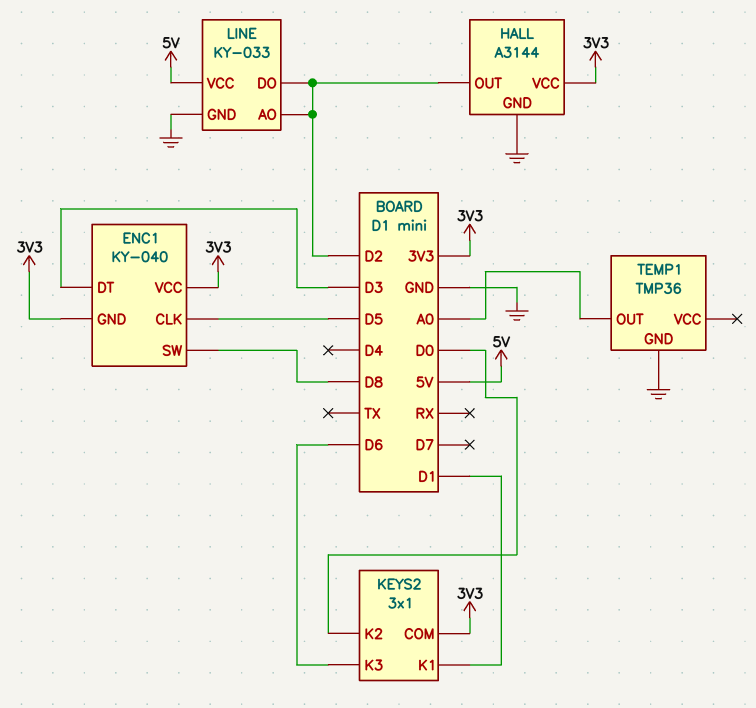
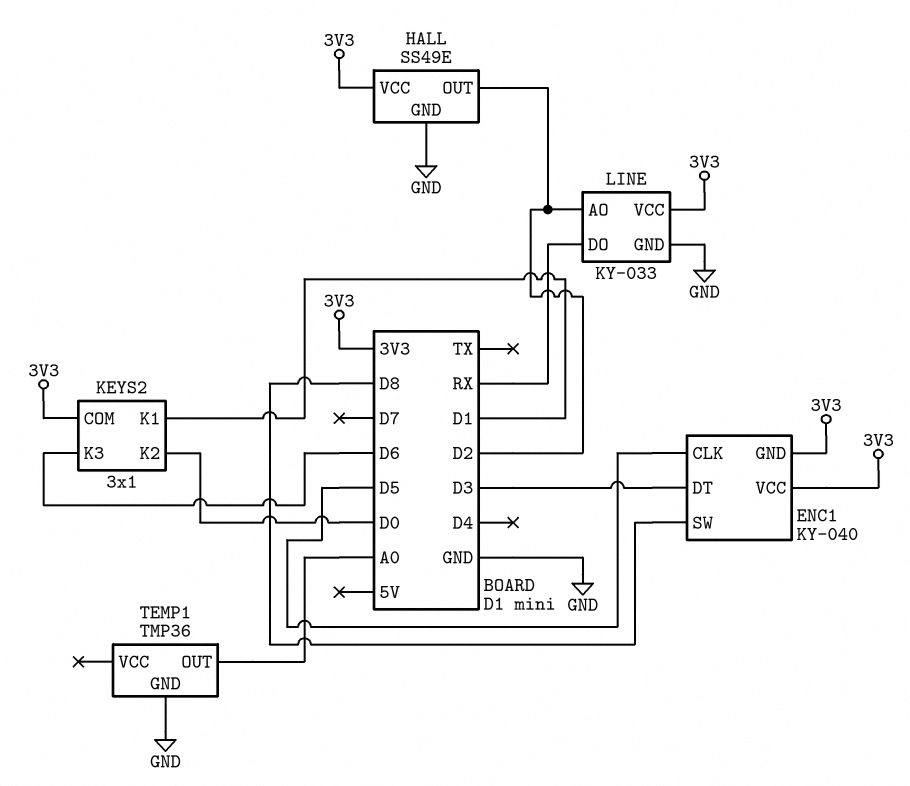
HALL: A3144 -> SS49E
LINE pin DO: D2 -> RX
LINE pin VCC: 5V -> 3V3

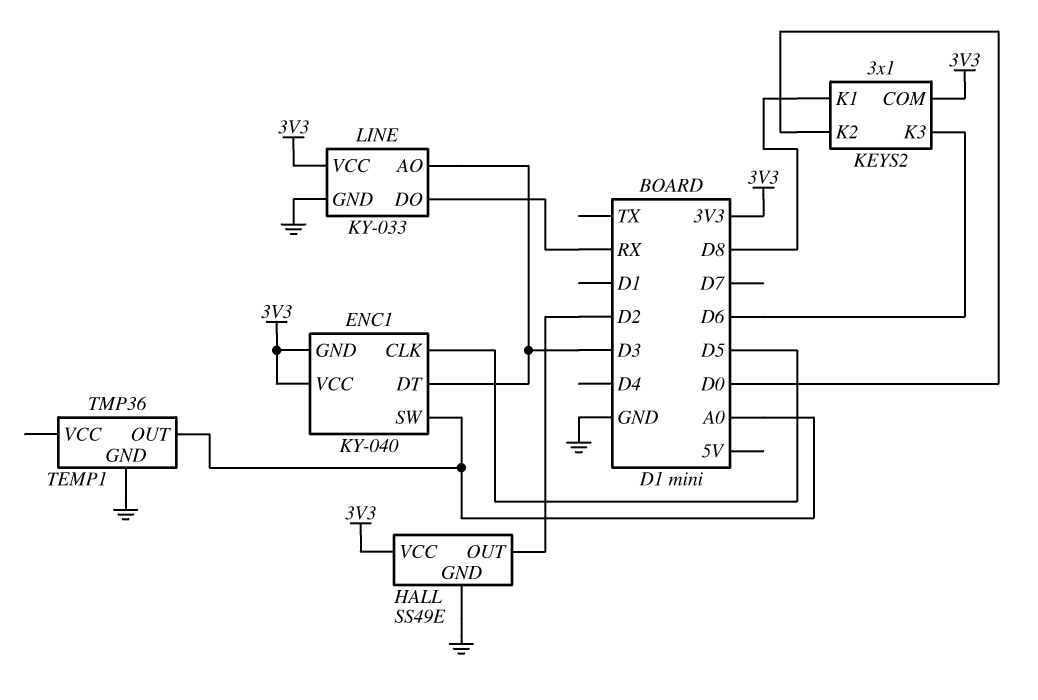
ENC1 pin SW: D8 -> A0
KEYS2 pin K1: D1 -> D8
LINE pin AO: D2 -> D3

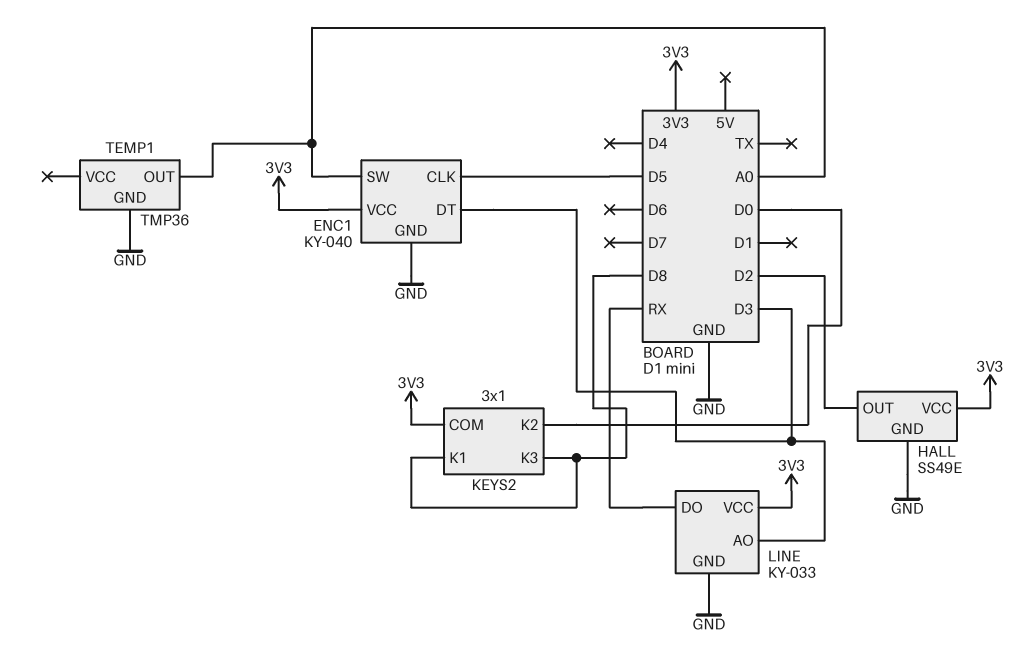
ENC1 pin GND: 3V3 -> GND
KEYS2 pin K3: D6 -> D8

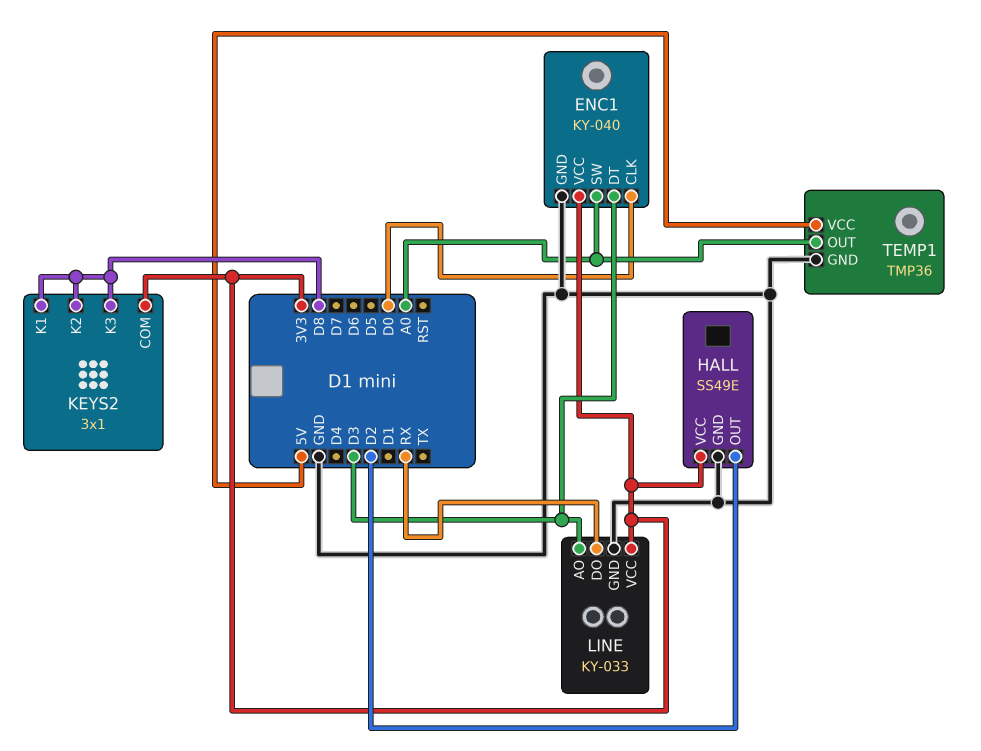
ENC1 pin CLK: D5 -> D0
KEYS2 pin K2: D0 -> D8
TEMP1 pin VCC: none -> 5V

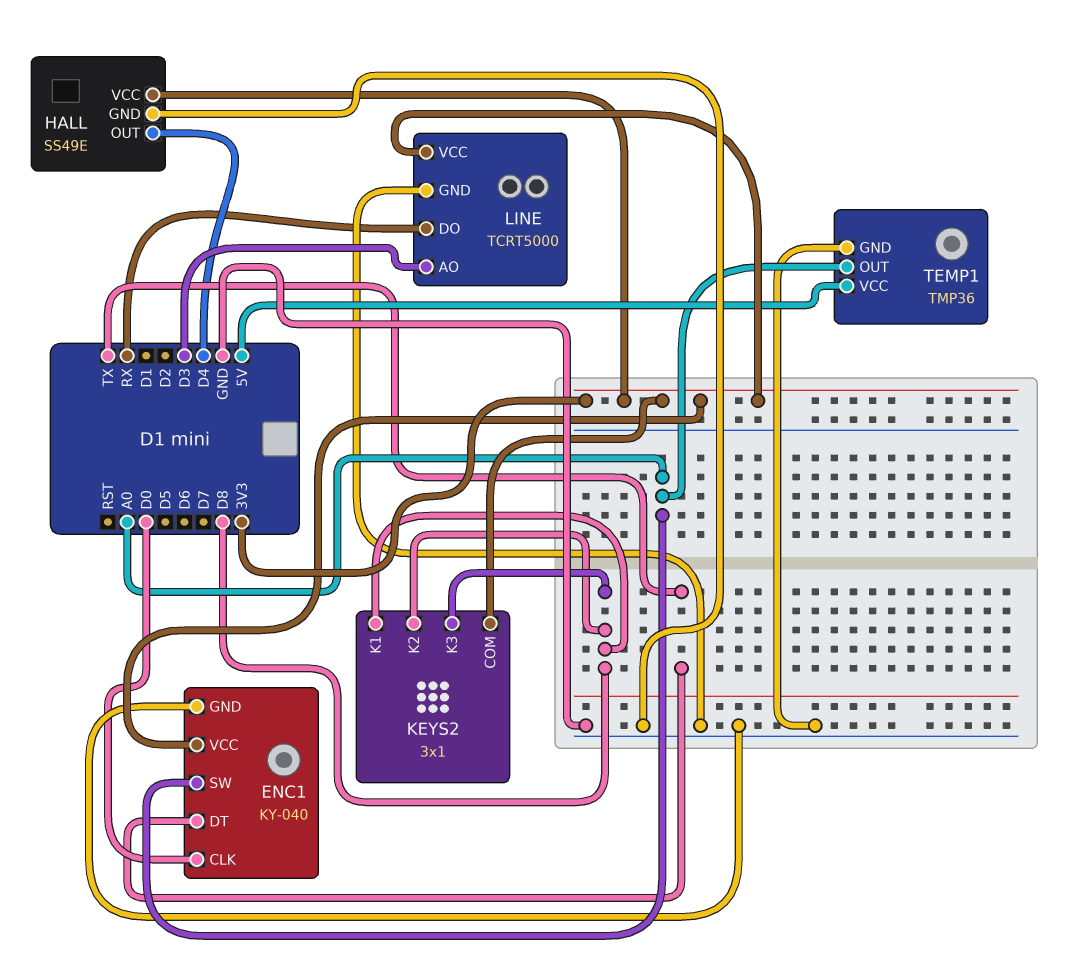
ENC1 pin DT: D3 -> TX
HALL pin OUT: D2 -> D4
LINE: KY-033 -> TCRT5000

